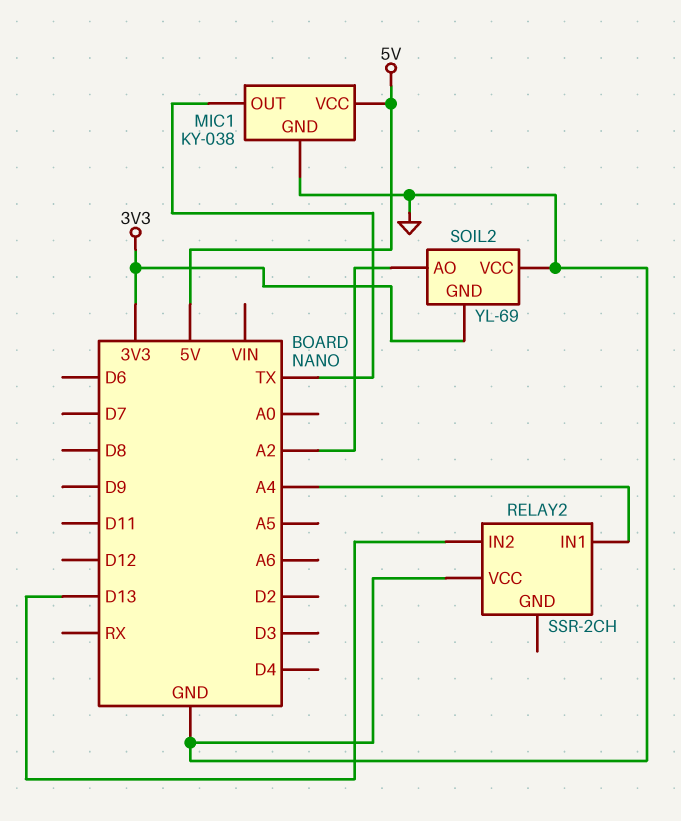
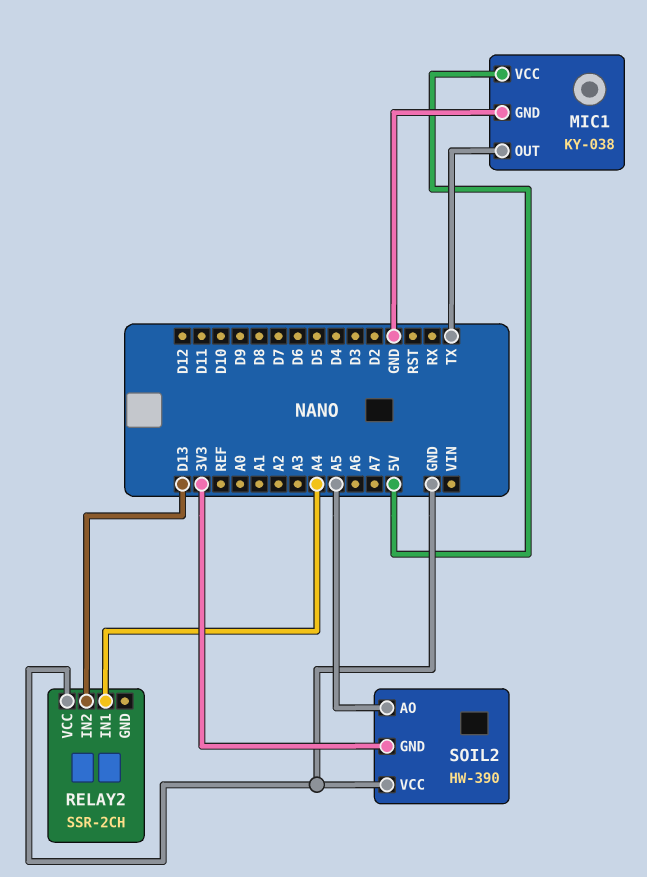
SOIL2: YL-69 -> HW-390
SOIL2 pin AO: A2 -> A5

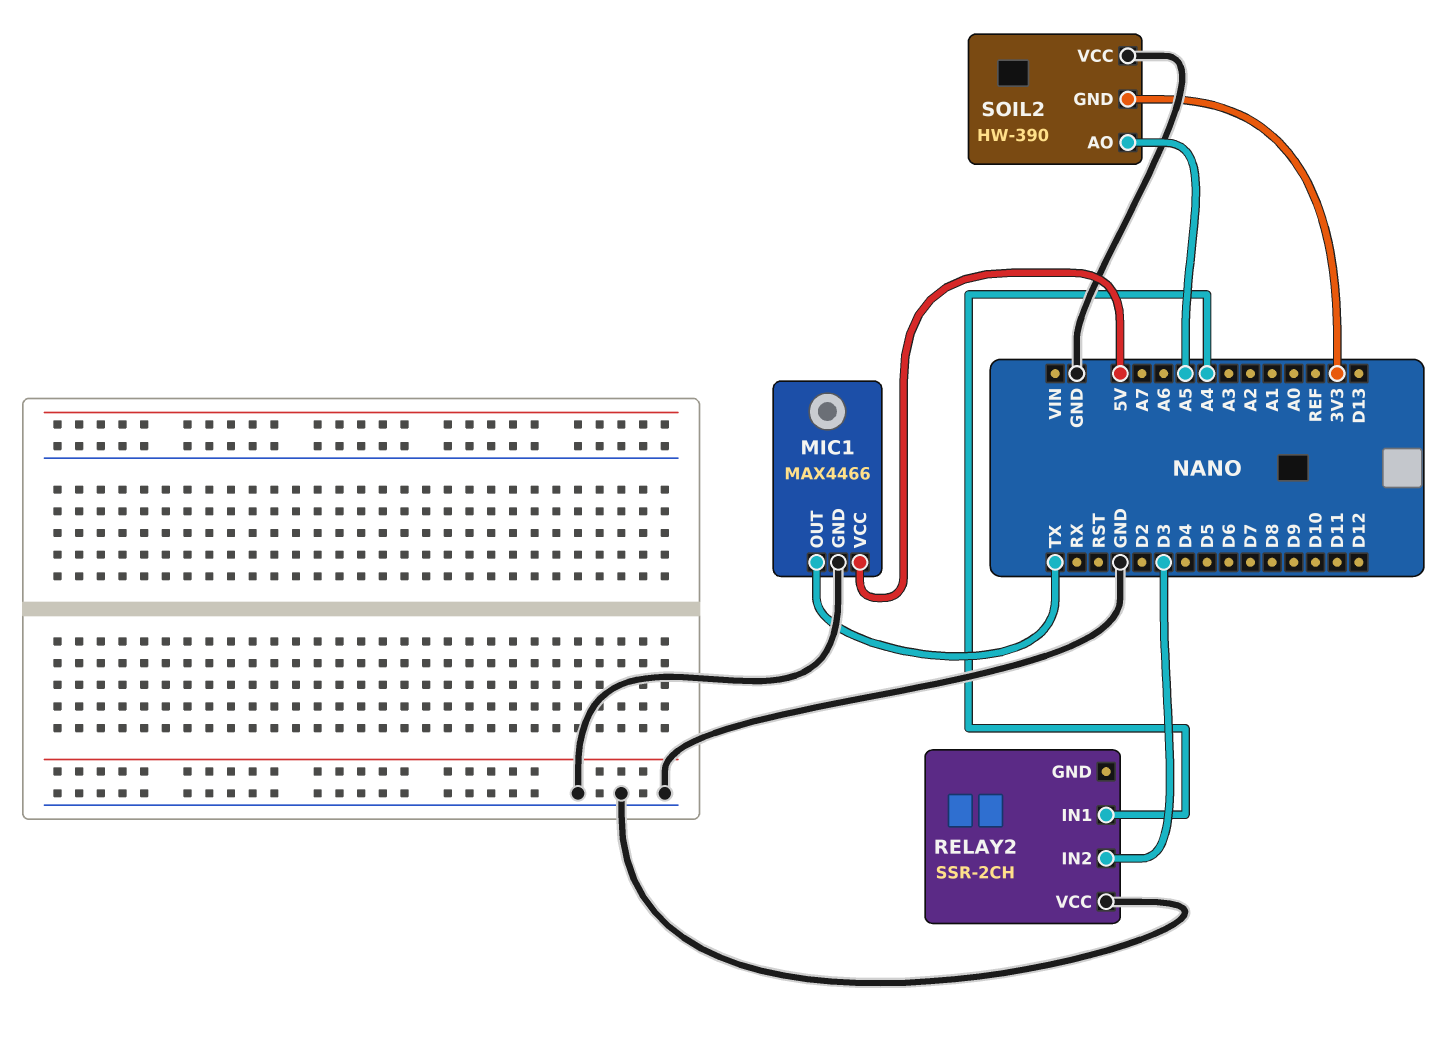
MIC1: KY-038 -> MAX4466
RELAY2 pin IN2: D13 -> D3

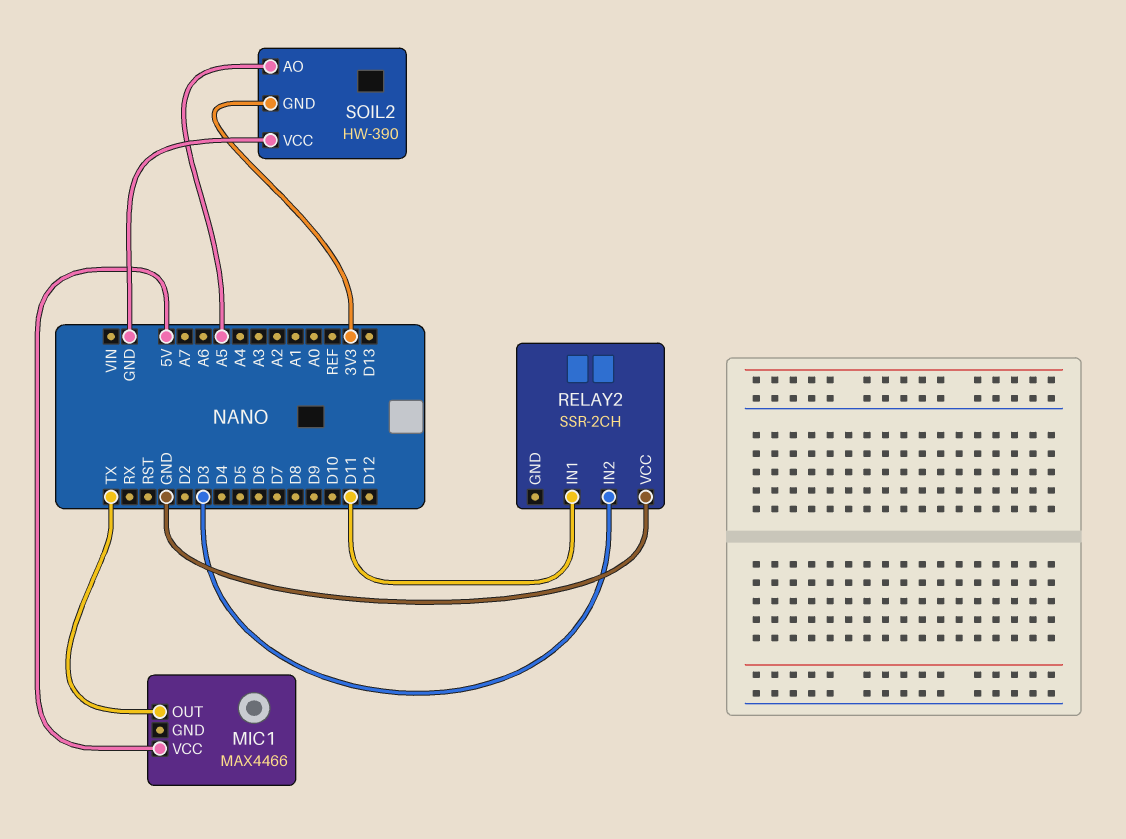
MIC1 pin GND: GND -> none
RELAY2 pin IN1: A4 -> D11

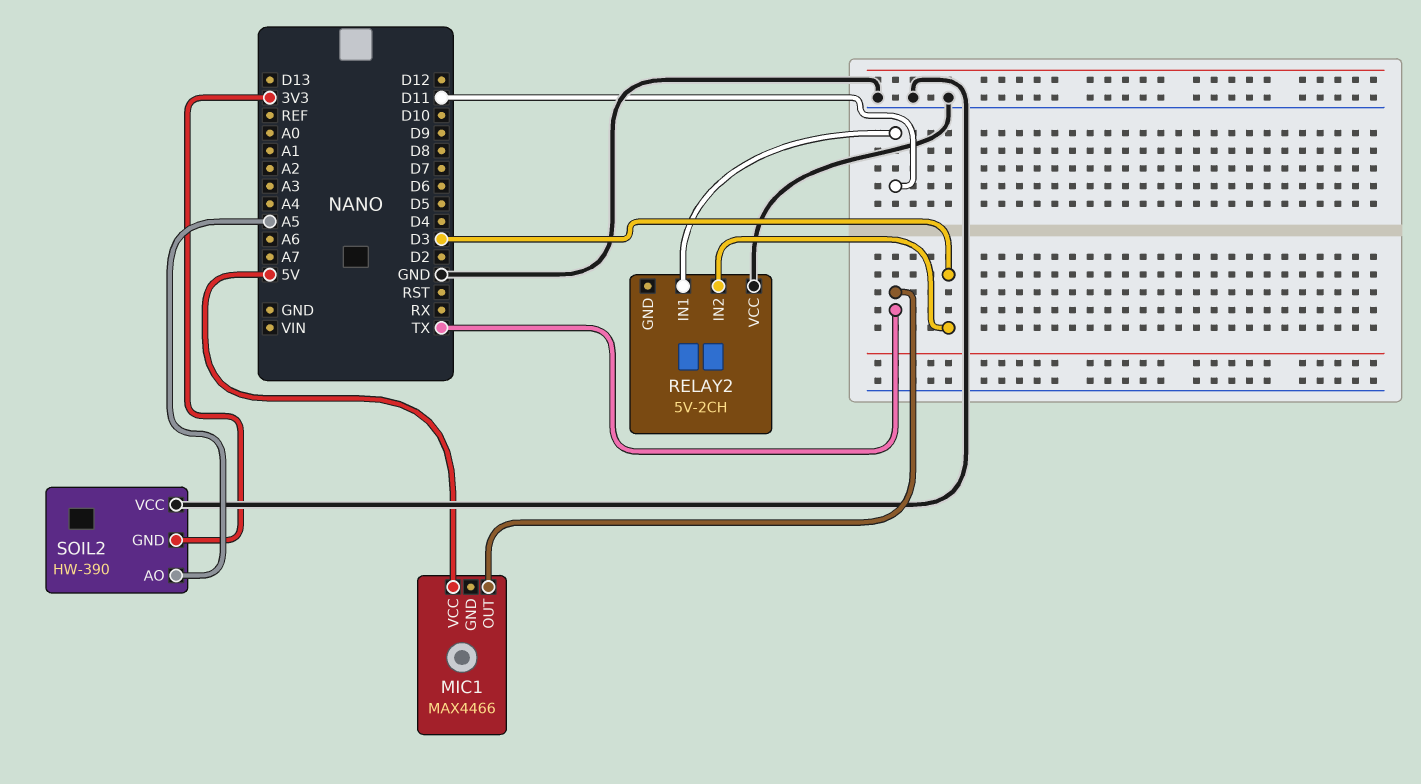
RELAY2: SSR-2CH -> 5V-2CH

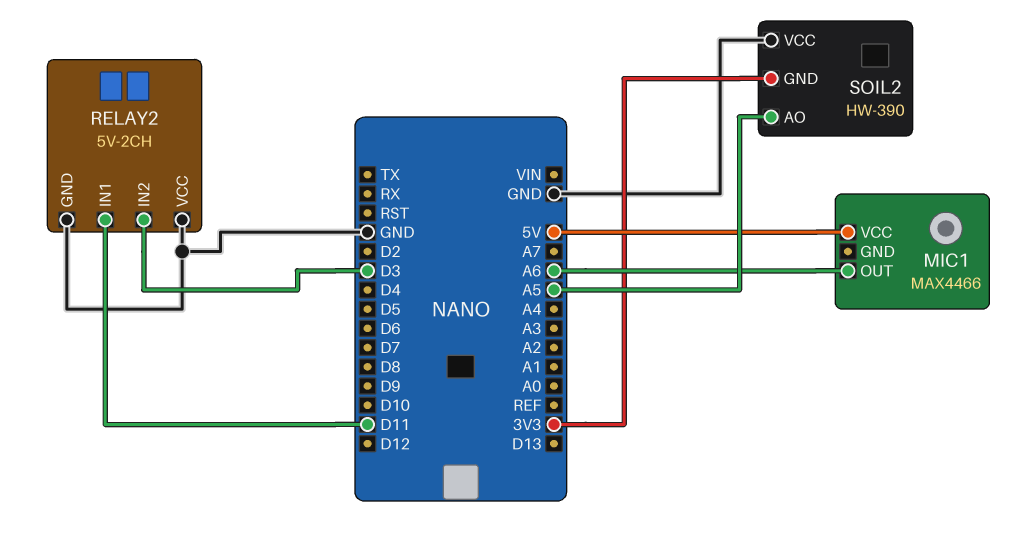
MIC1 pin OUT: TX -> A6
RELAY2 pin GND: none -> GND

